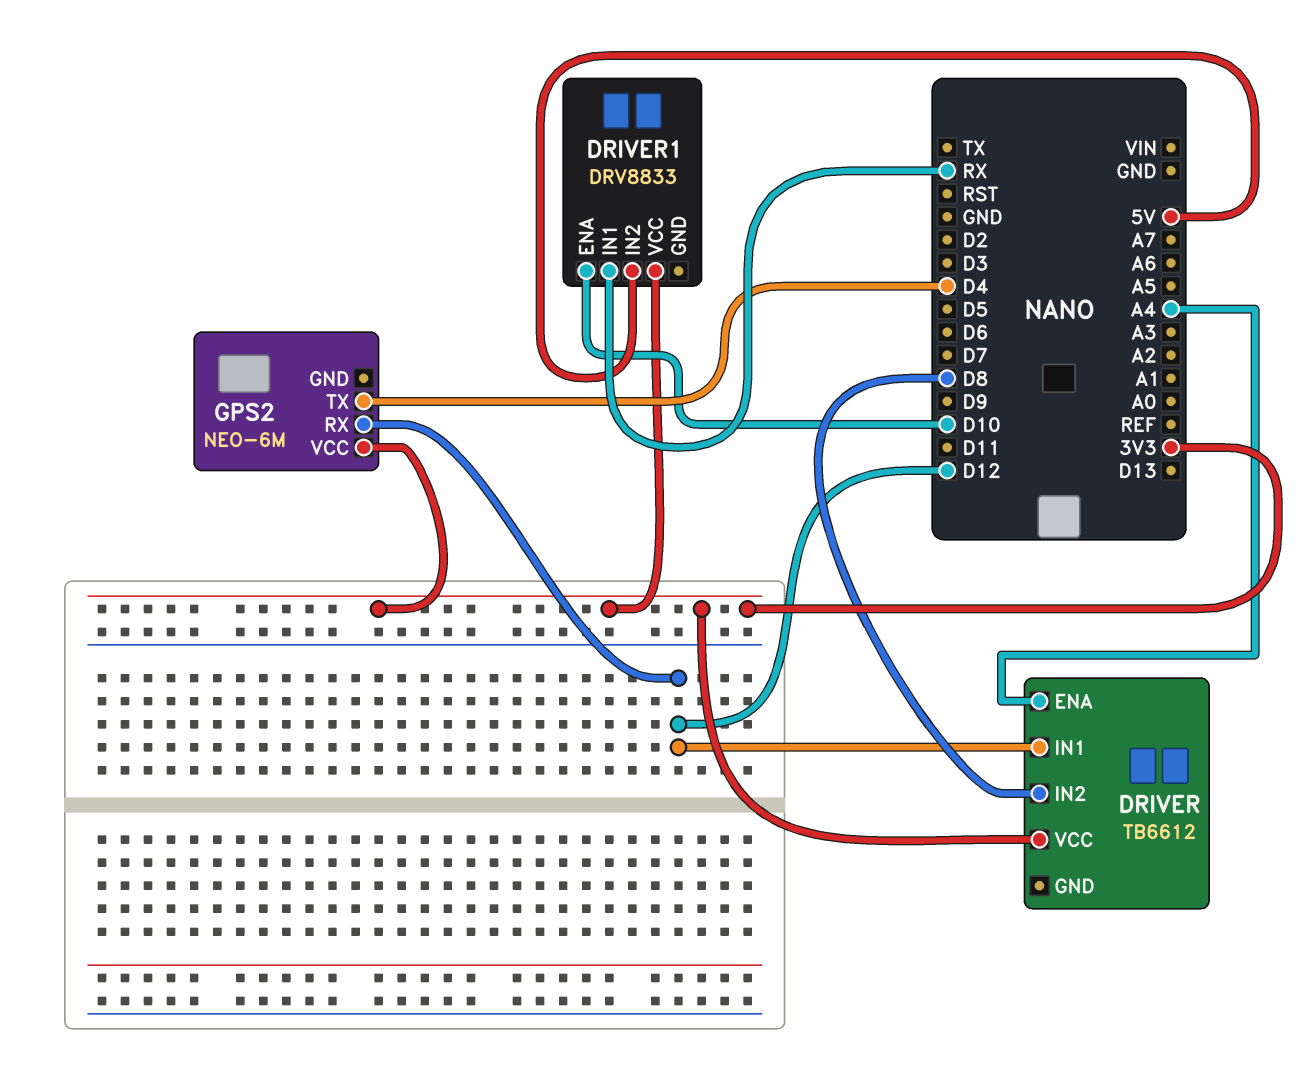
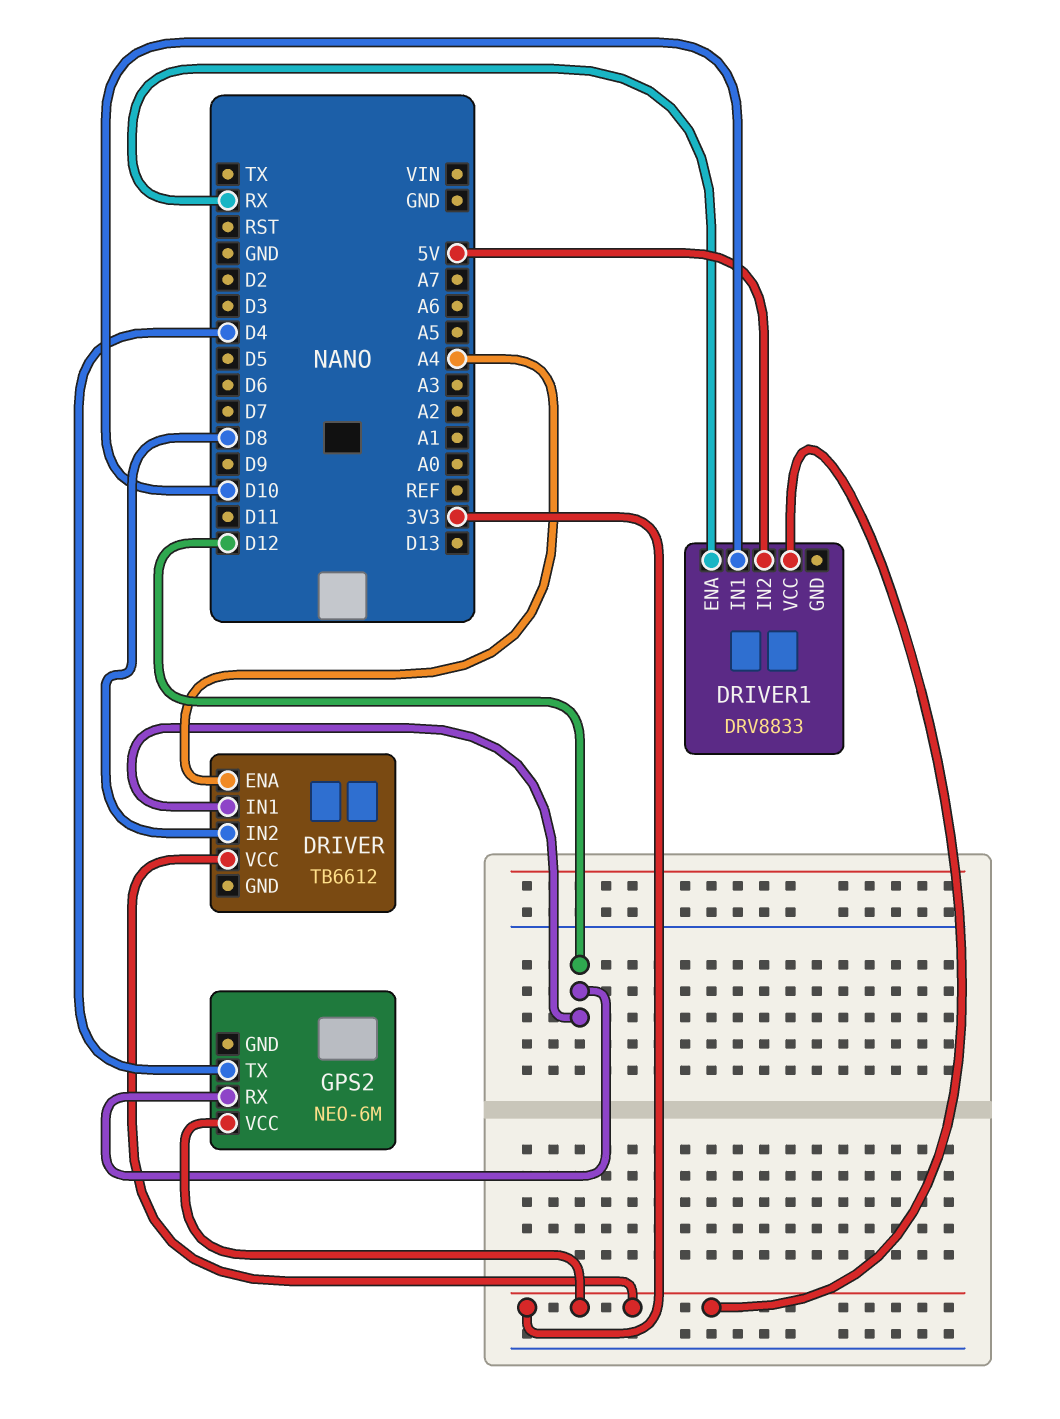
DRIVER1 pin ENA: D10 -> RX
DRIVER1 pin IN1: RX -> D10

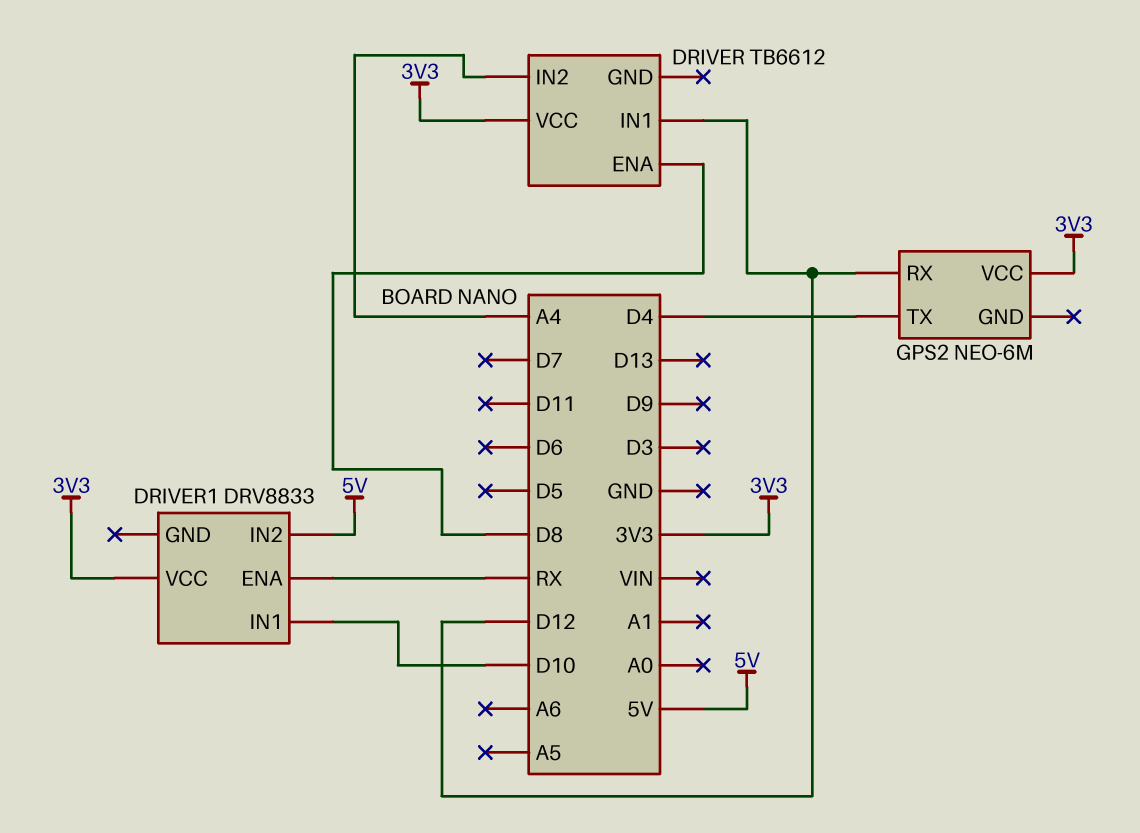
DRIVER pin ENA: A4 -> D8
DRIVER pin IN2: D8 -> A4

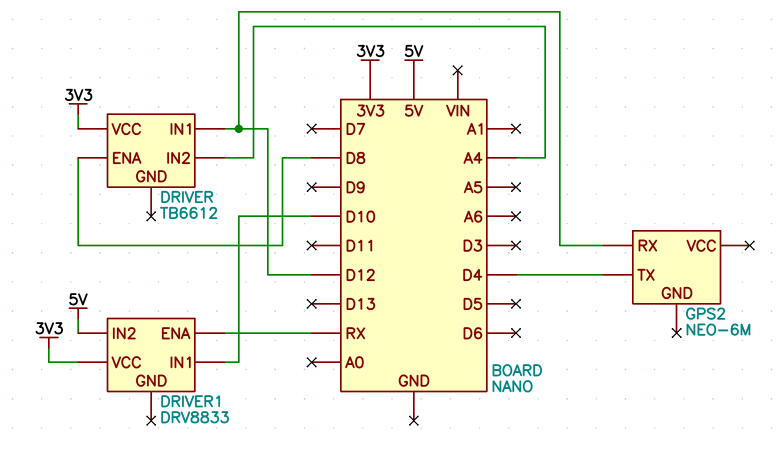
GPS2 pin VCC: 3V3 -> none

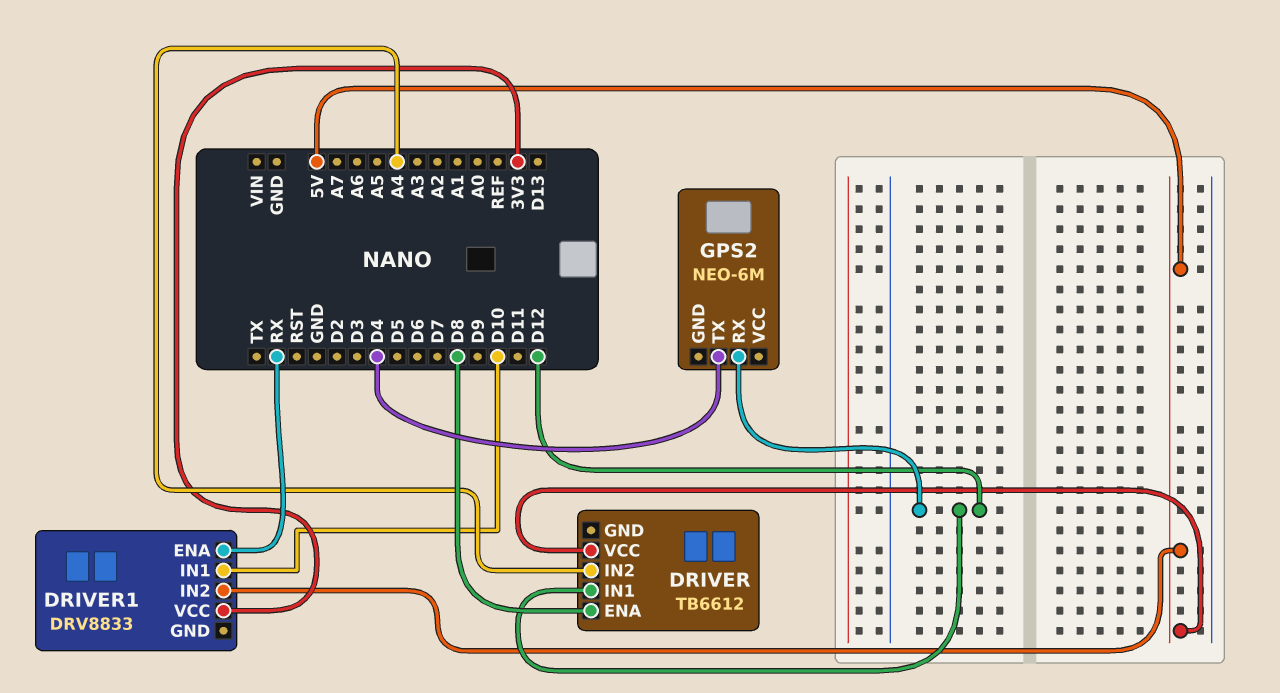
DRIVER pin VCC: 3V3 -> 5V

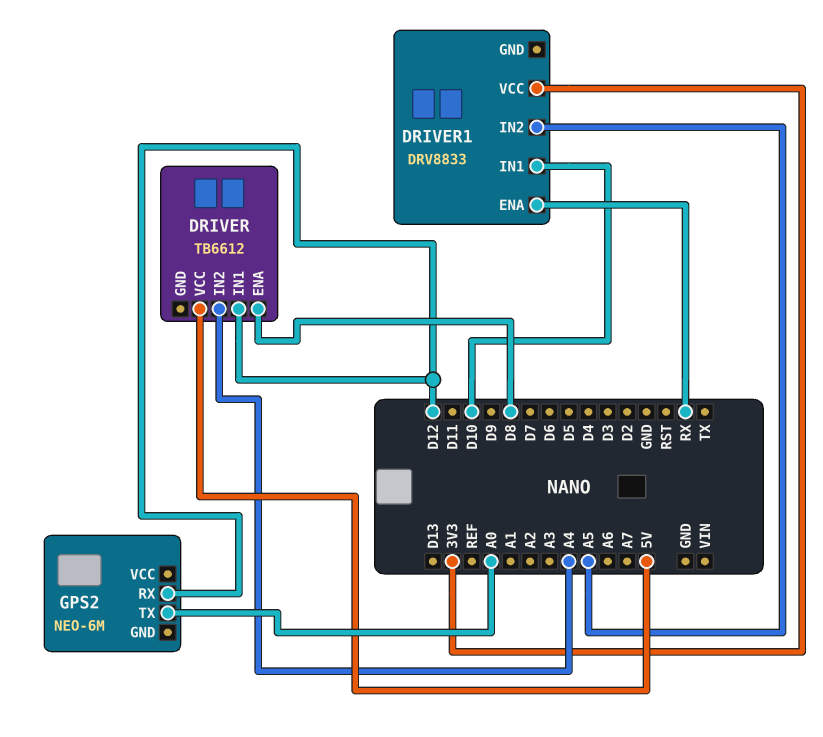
DRIVER1 pin IN2: 5V -> A5
GPS2 pin TX: D4 -> A0

